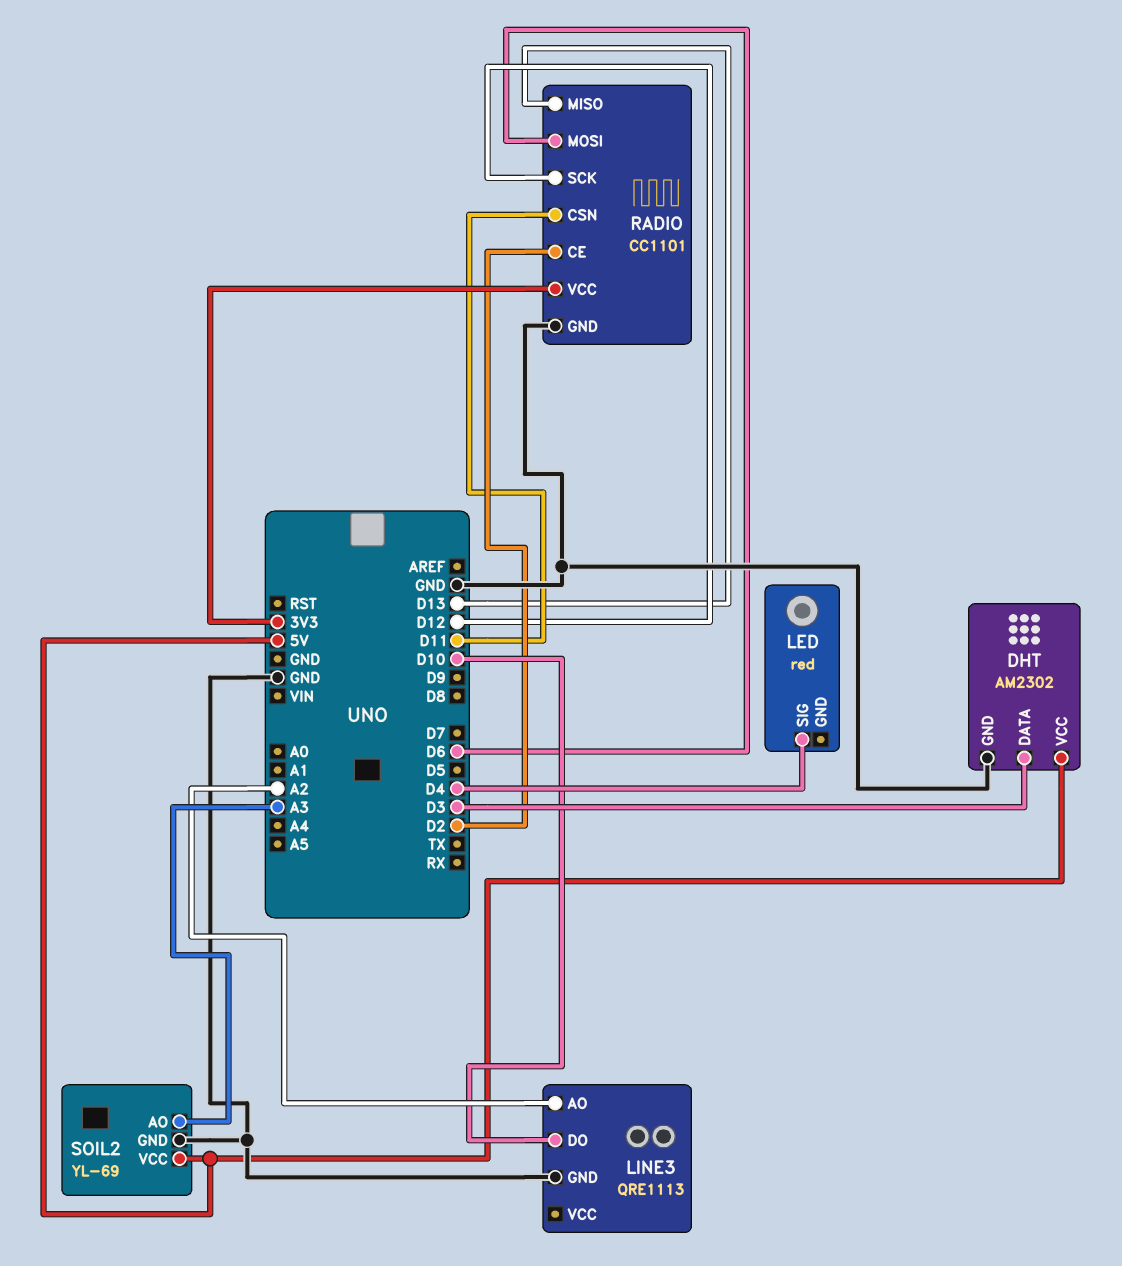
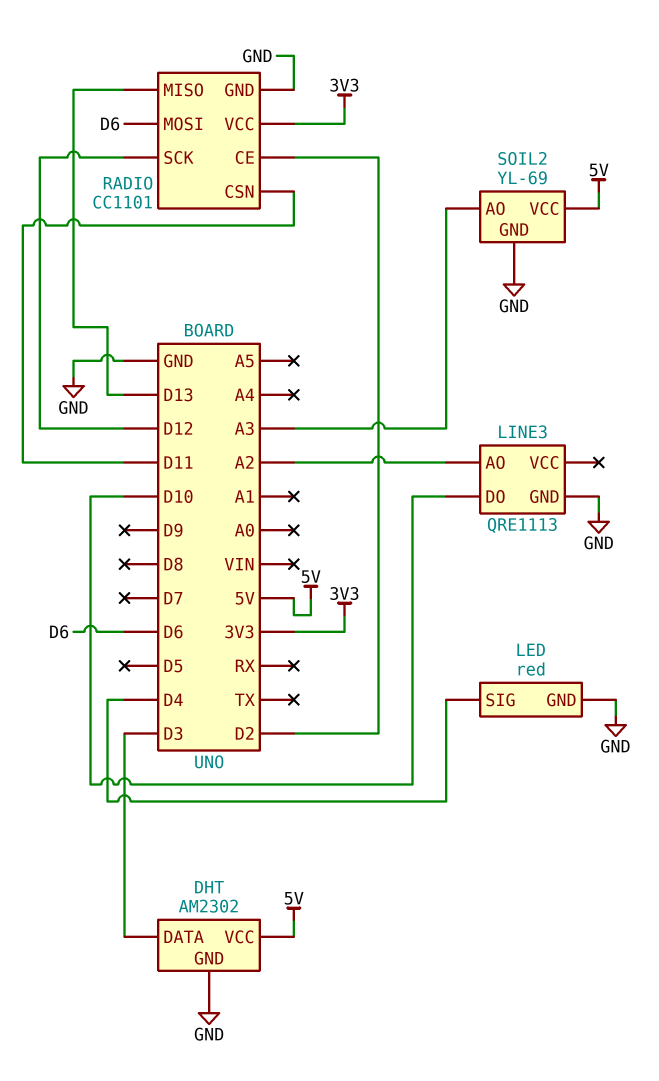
LED pin GND: none -> GND

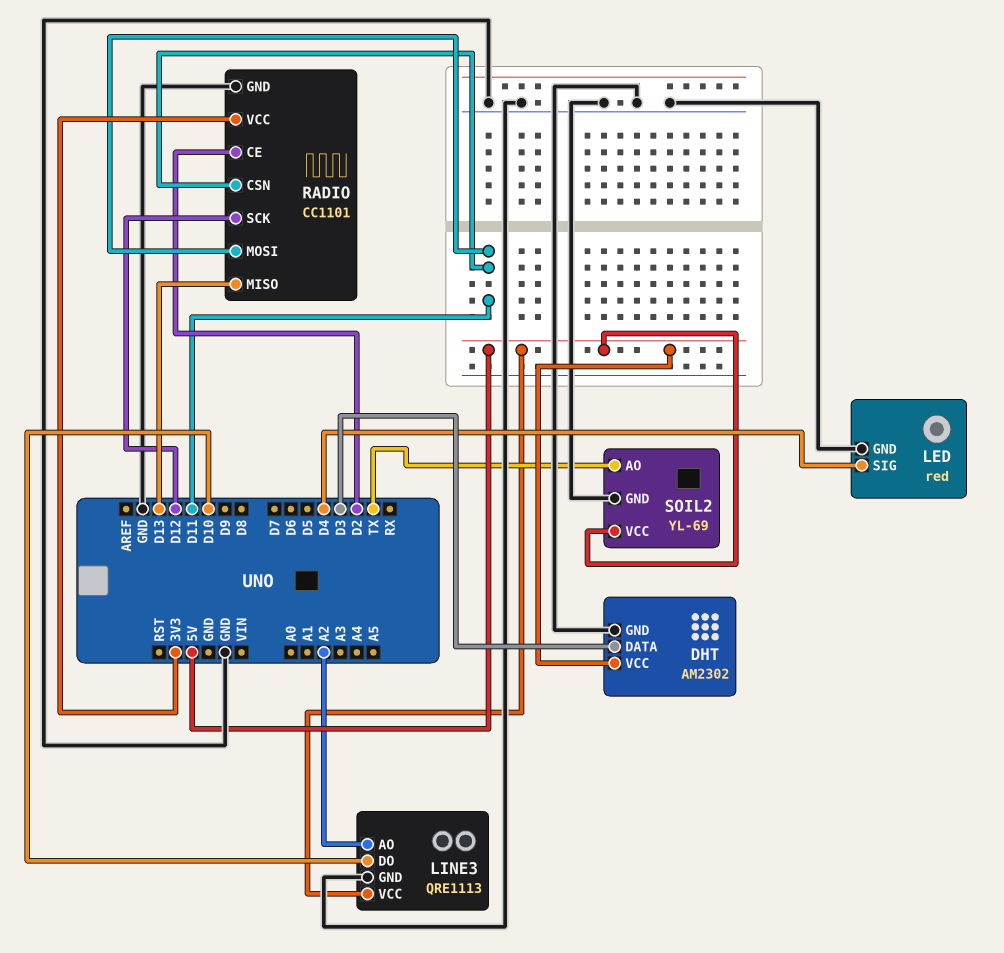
LINE3 pin VCC: none -> 5V
RADIO pin MOSI: D6 -> D11
SOIL2 pin AO: A3 -> TX

